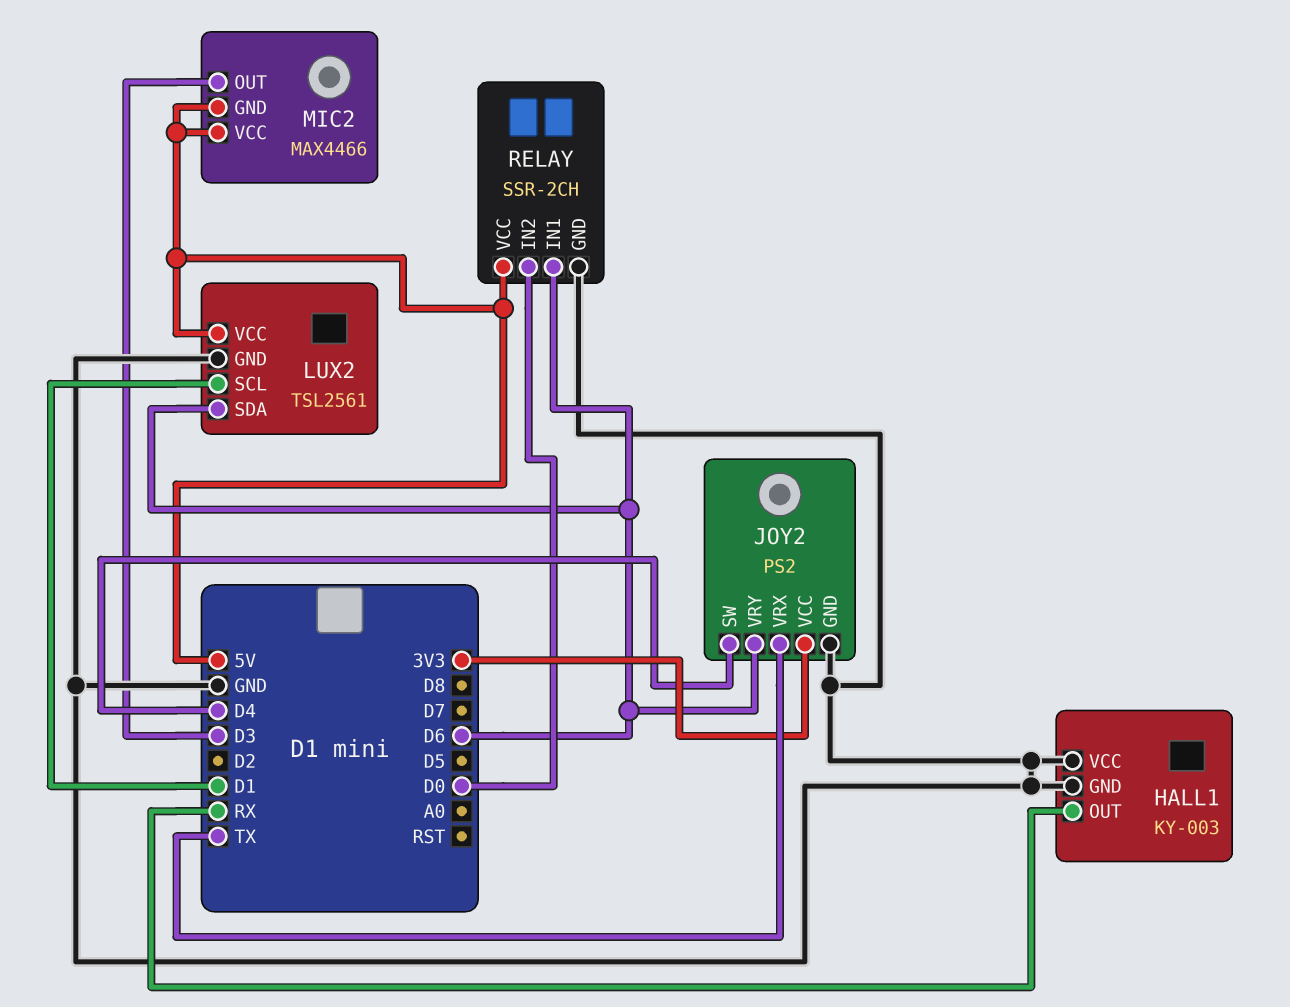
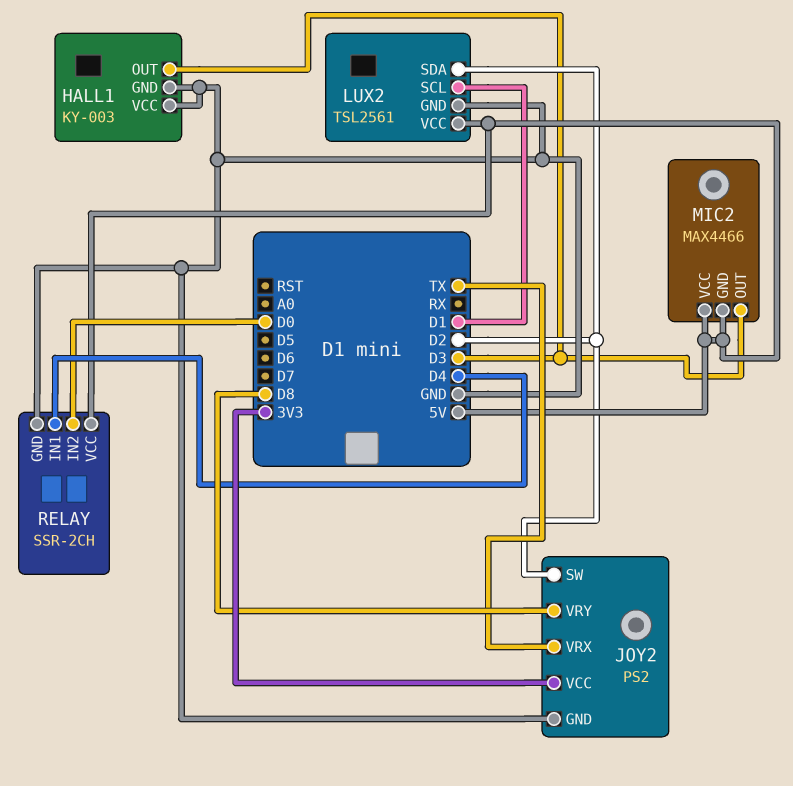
HALL1 pin OUT: RX -> D3
JOY2 pin SW: D4 -> D2
JOY2 pin VRY: D6 -> D8
LUX2 pin SDA: D6 -> D2
RELAY pin IN1: D6 -> D4

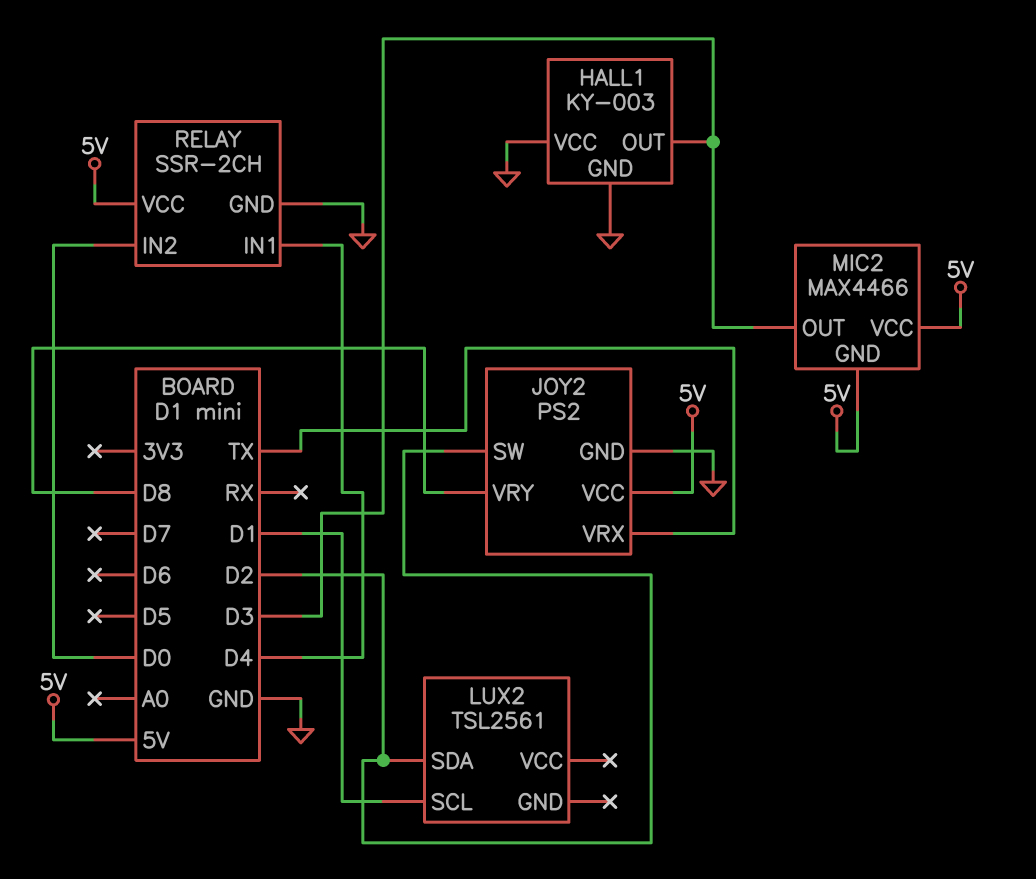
JOY2 pin VCC: 3V3 -> 5V
LUX2 pin GND: GND -> none
LUX2 pin VCC: 5V -> none

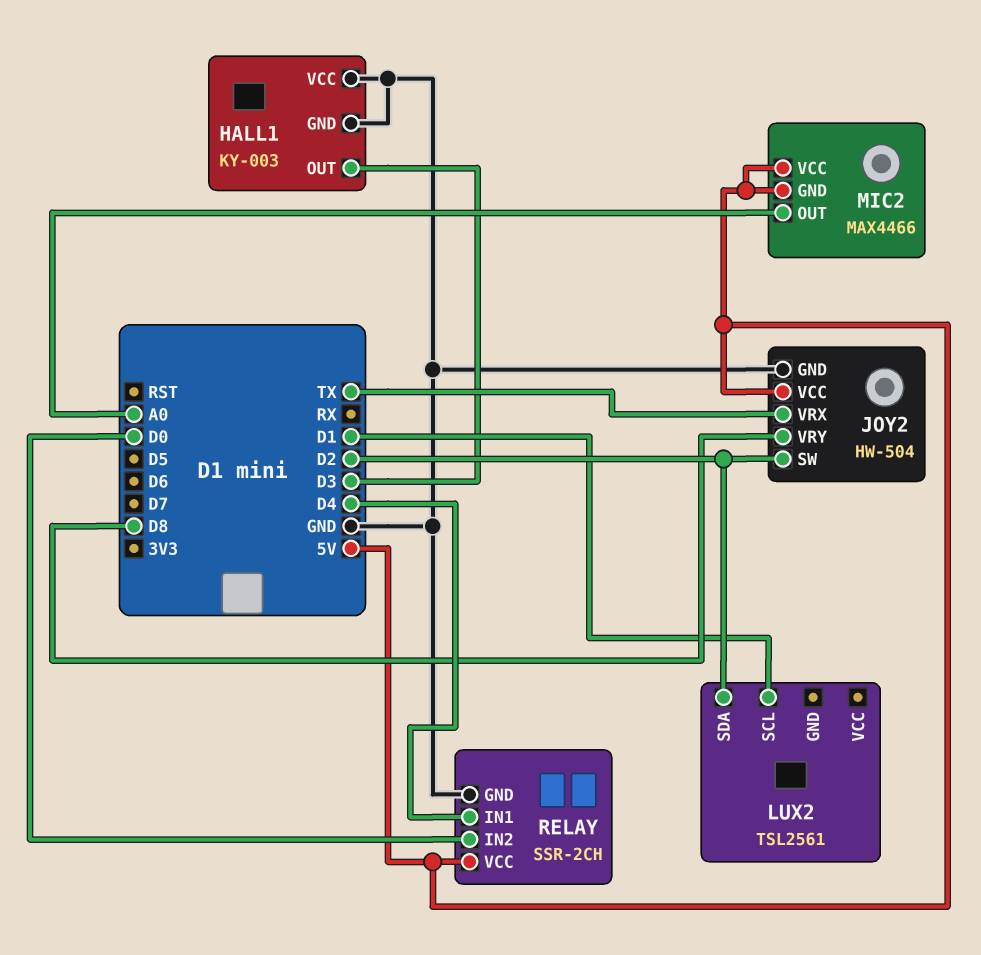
JOY2: PS2 -> HW-504
MIC2 pin OUT: D3 -> A0

